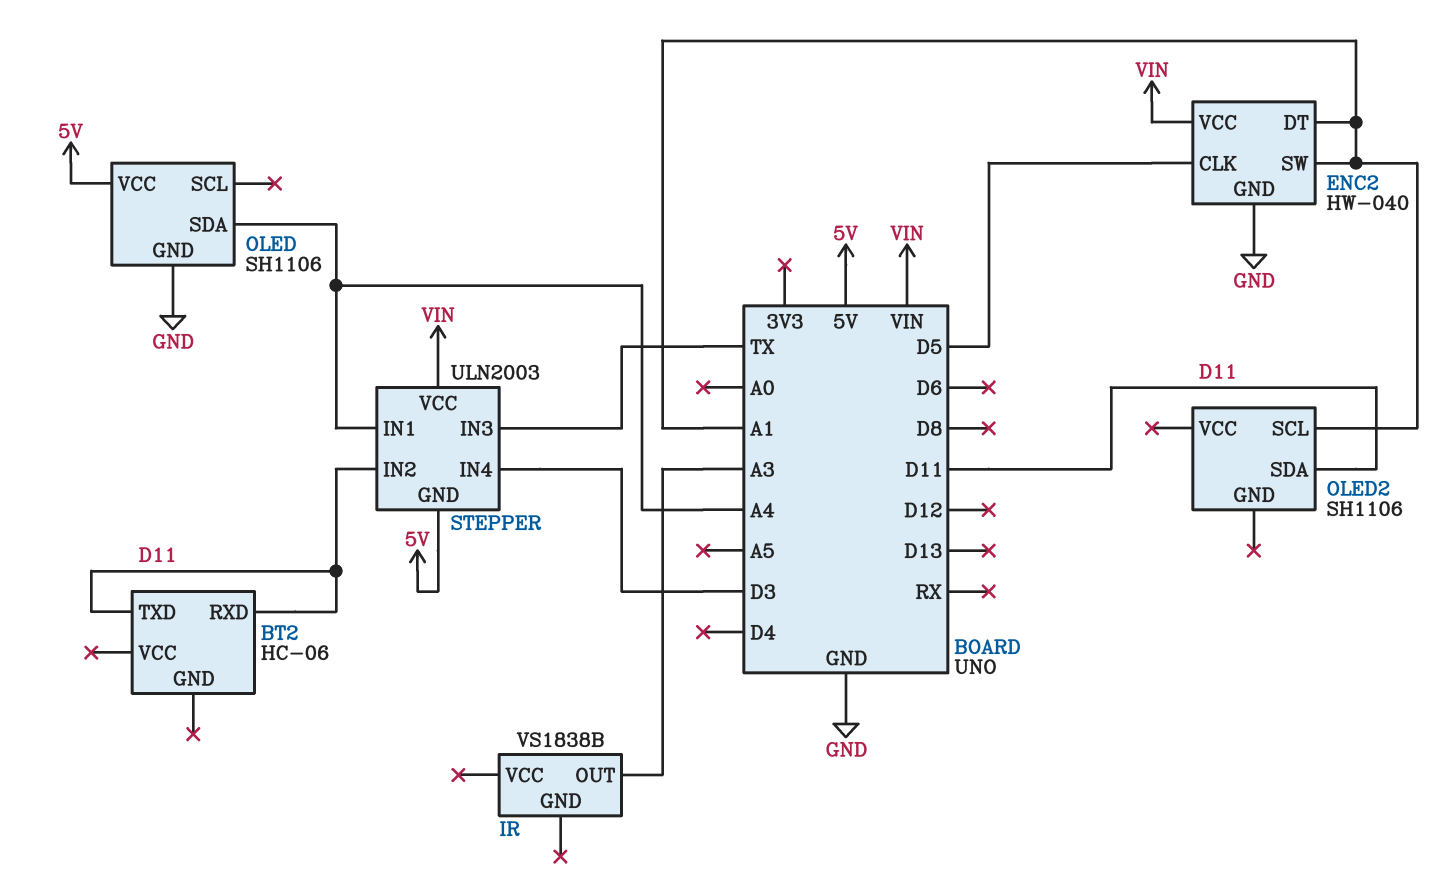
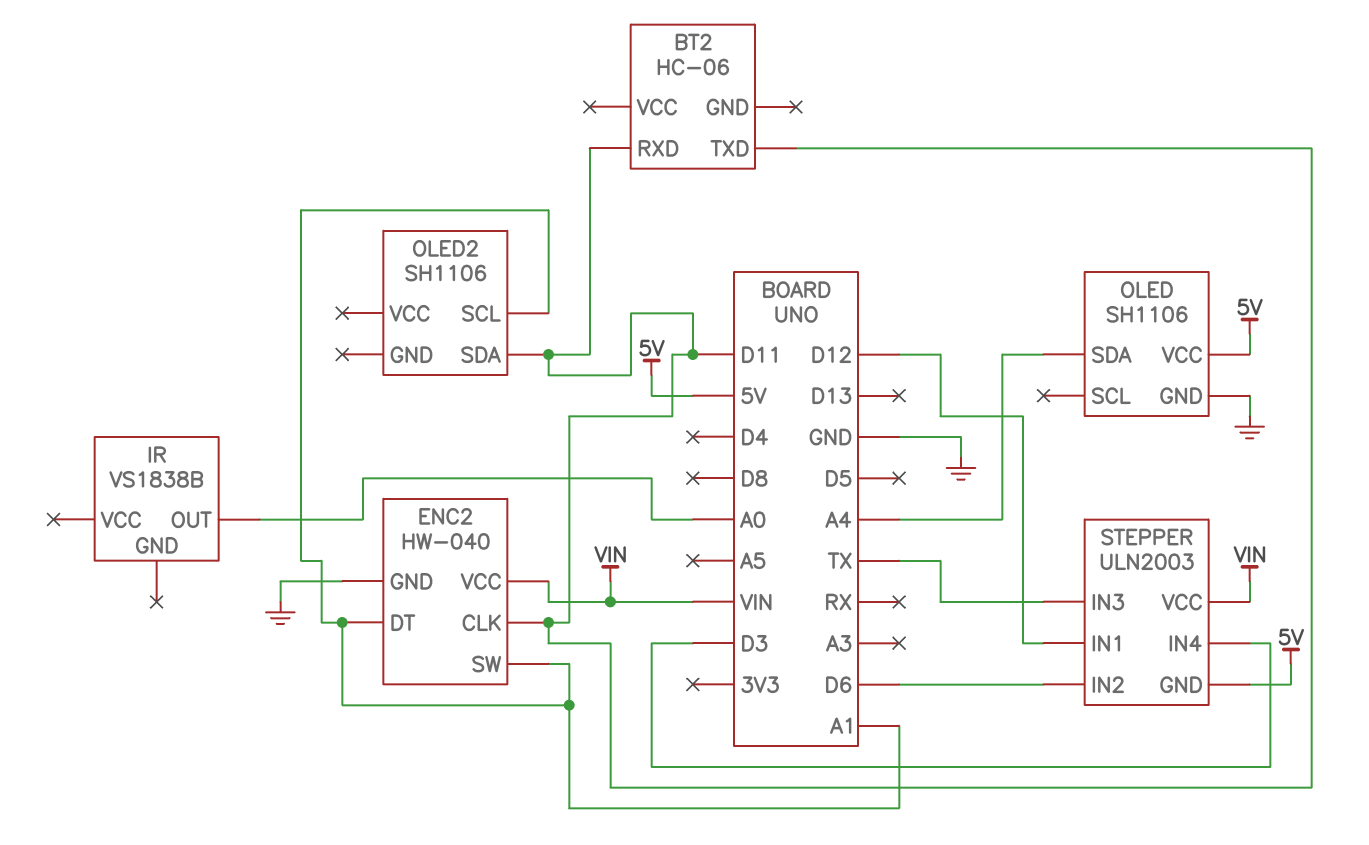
ENC2 pin CLK: D5 -> D11
IR pin OUT: A3 -> A0
STEPPER pin IN1: A4 -> D12
STEPPER pin IN2: D11 -> D6

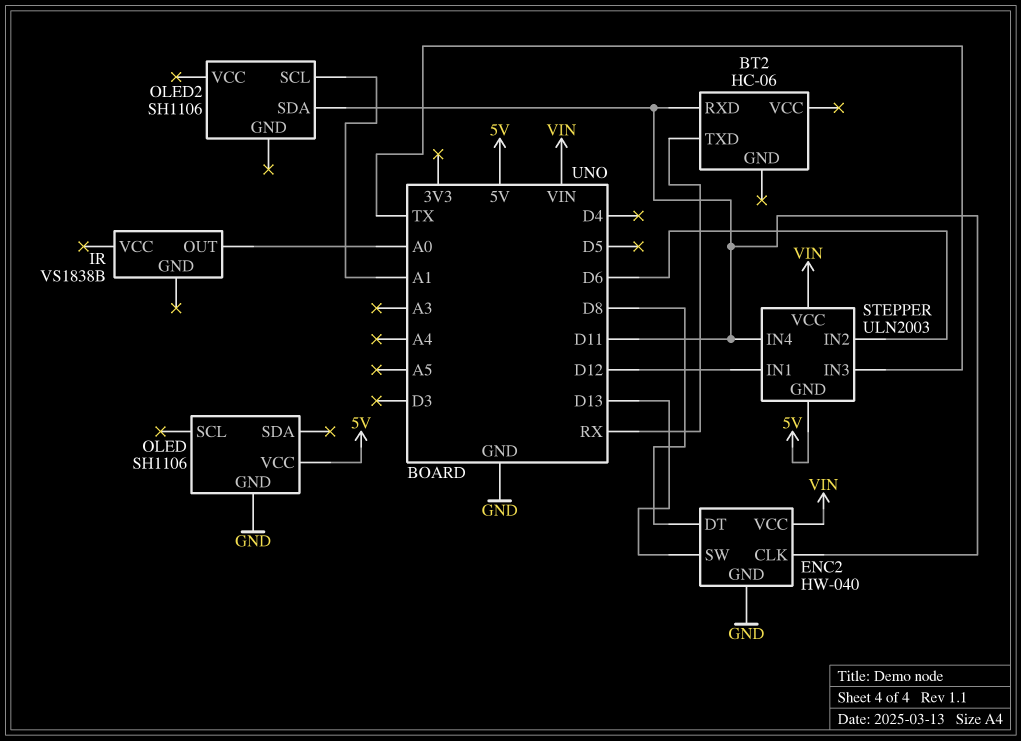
BT2 pin TXD: D11 -> RX
ENC2 pin DT: A1 -> D8
ENC2 pin SW: A1 -> D13
OLED pin SDA: A4 -> none
STEPPER pin IN4: D3 -> D11

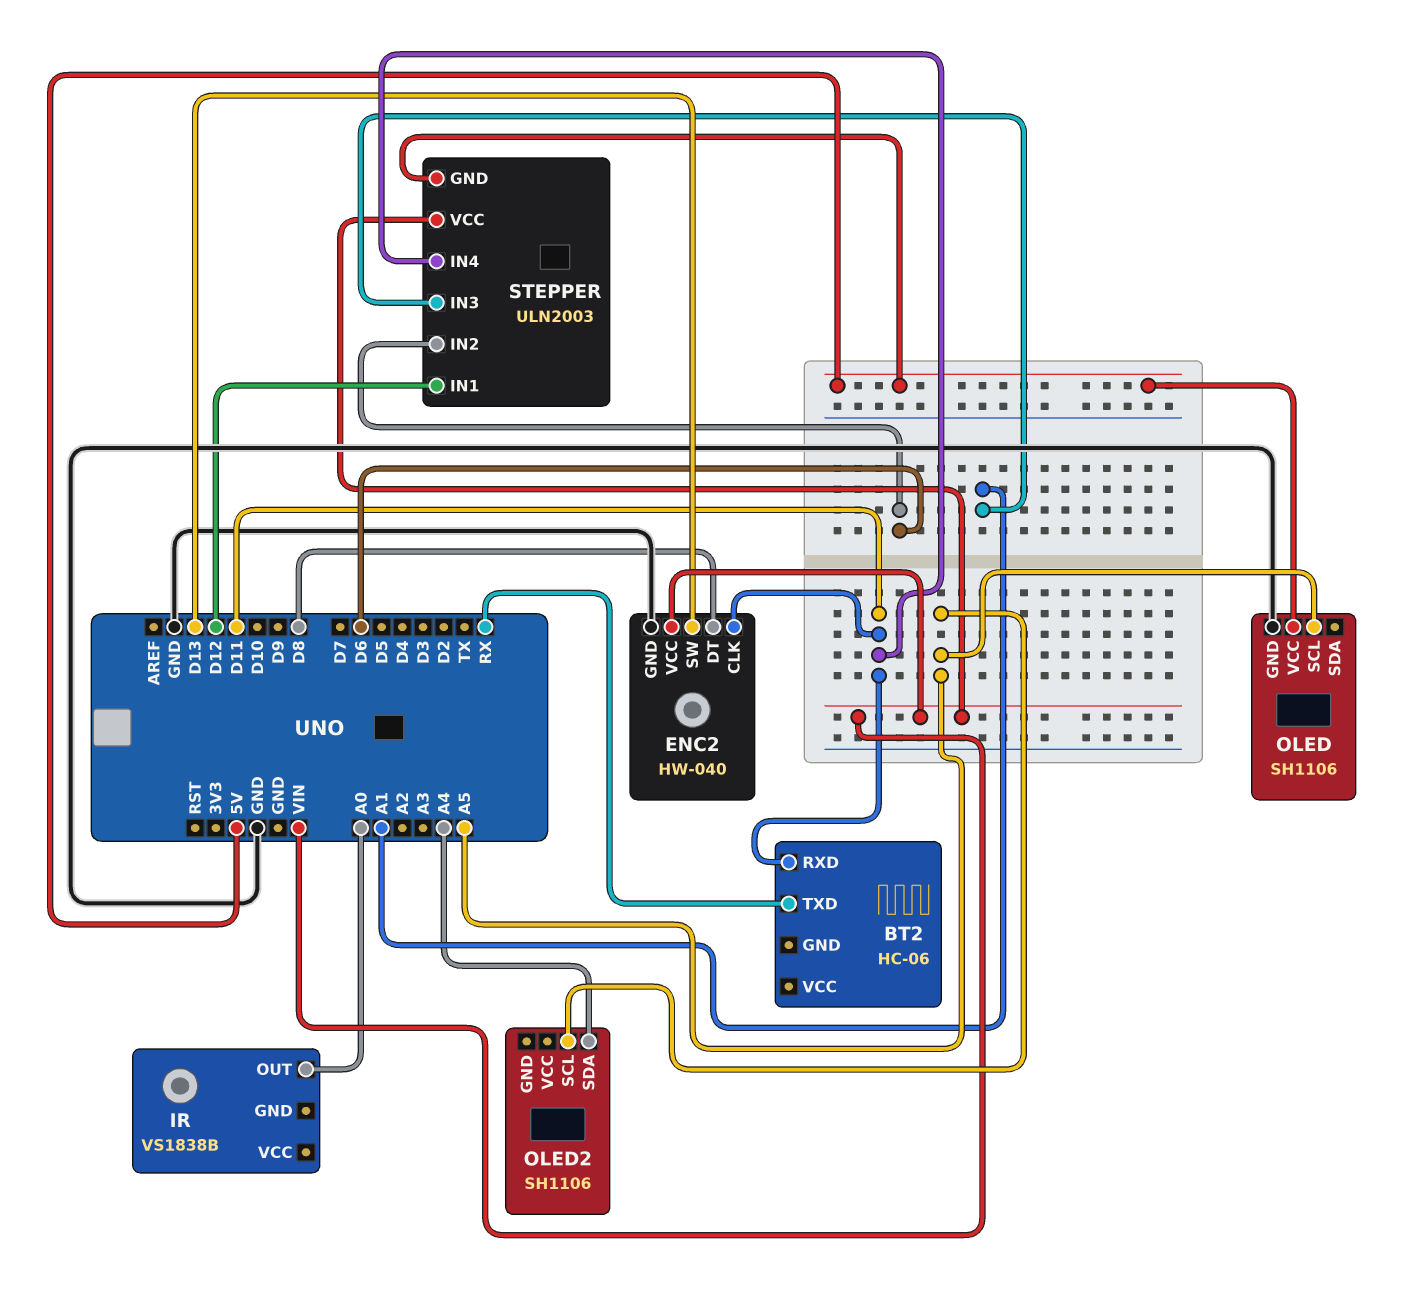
OLED pin SCL: none -> A5
OLED2 pin SCL: A1 -> A5
OLED2 pin SDA: D11 -> A4
STEPPER pin IN3: TX -> A1

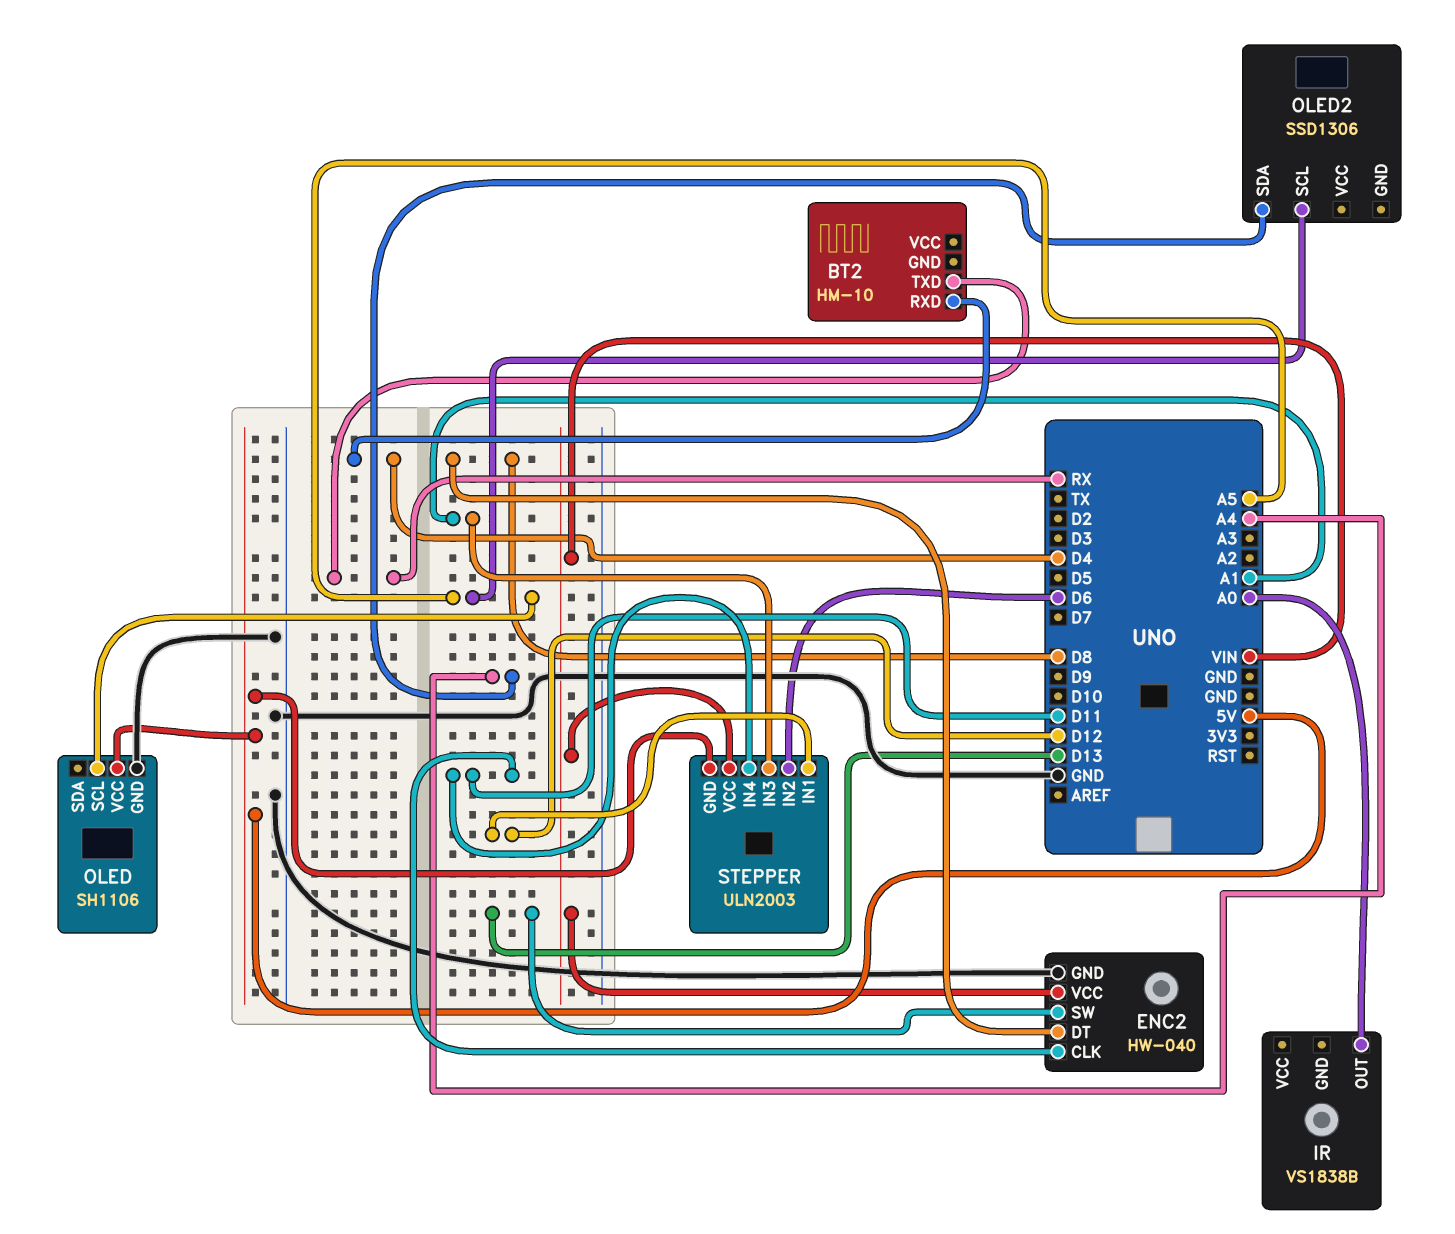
BT2: HC-06 -> HM-10
BT2 pin RXD: D11 -> D4
OLED2: SH1106 -> SSD1306

